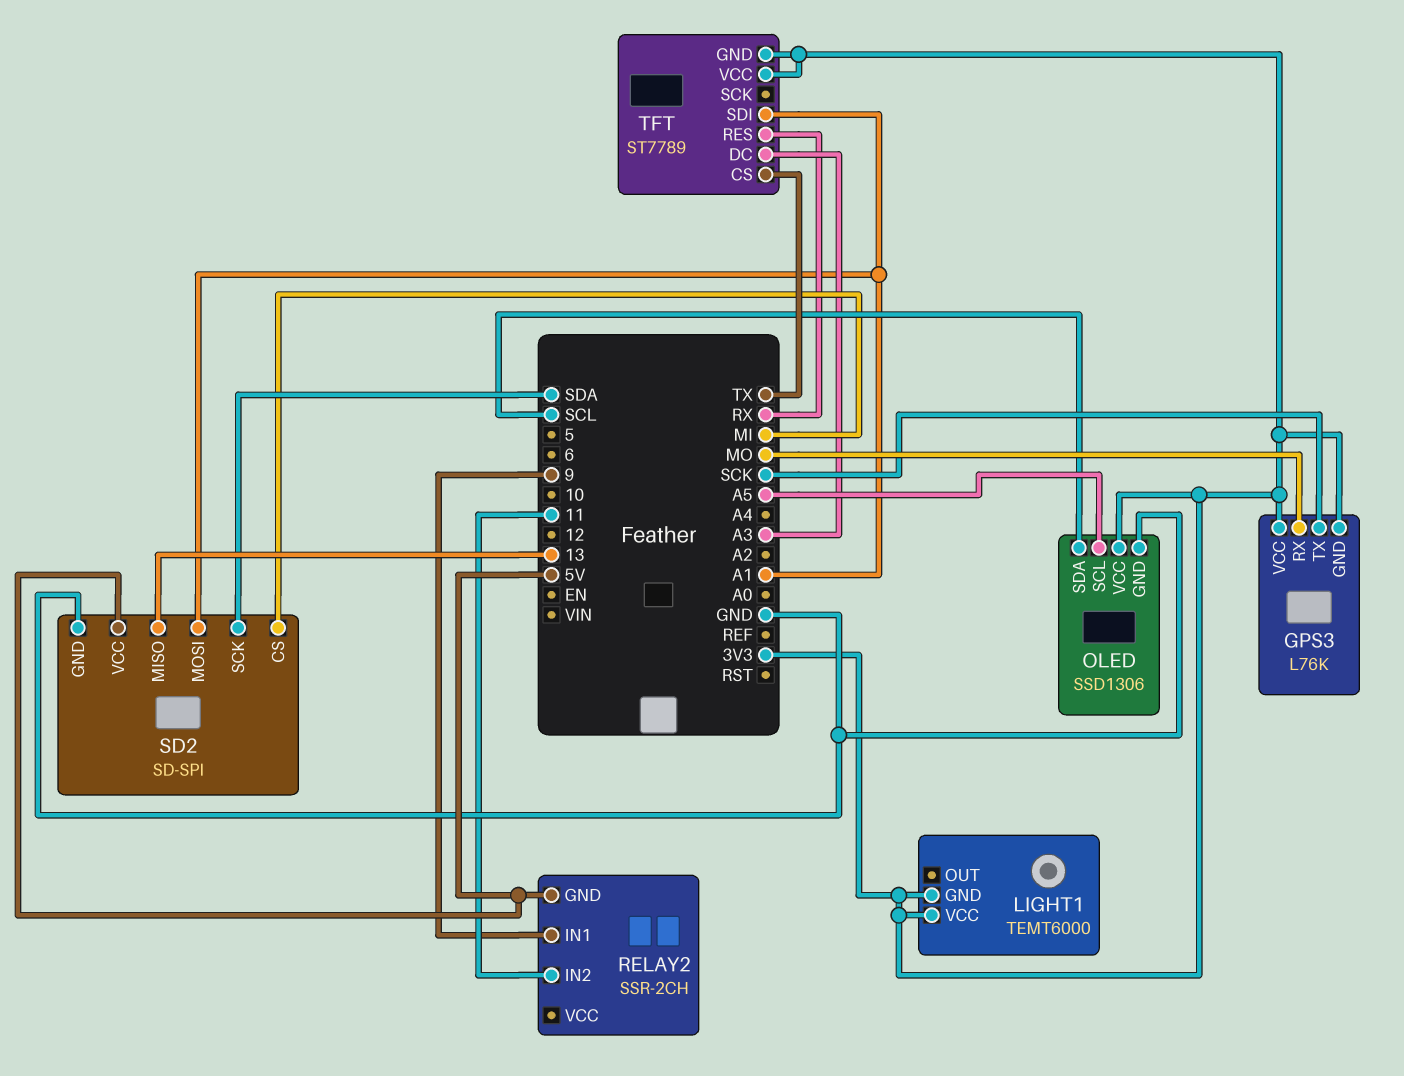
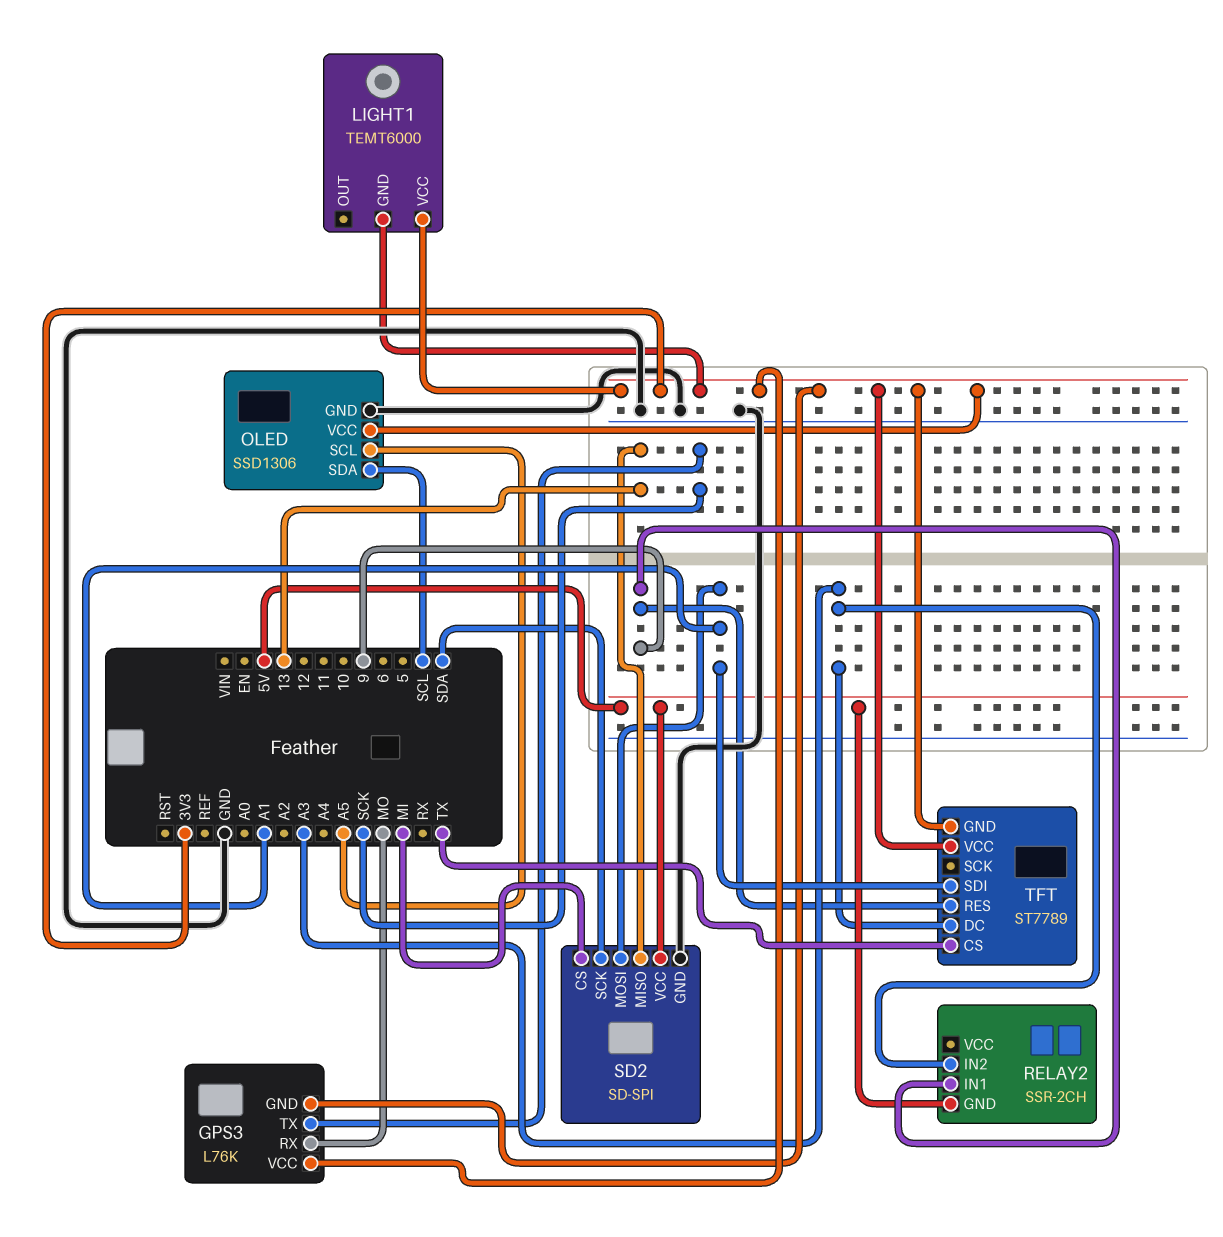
RELAY2 pin IN2: 11 -> A3
TFT pin RES: RX -> 9

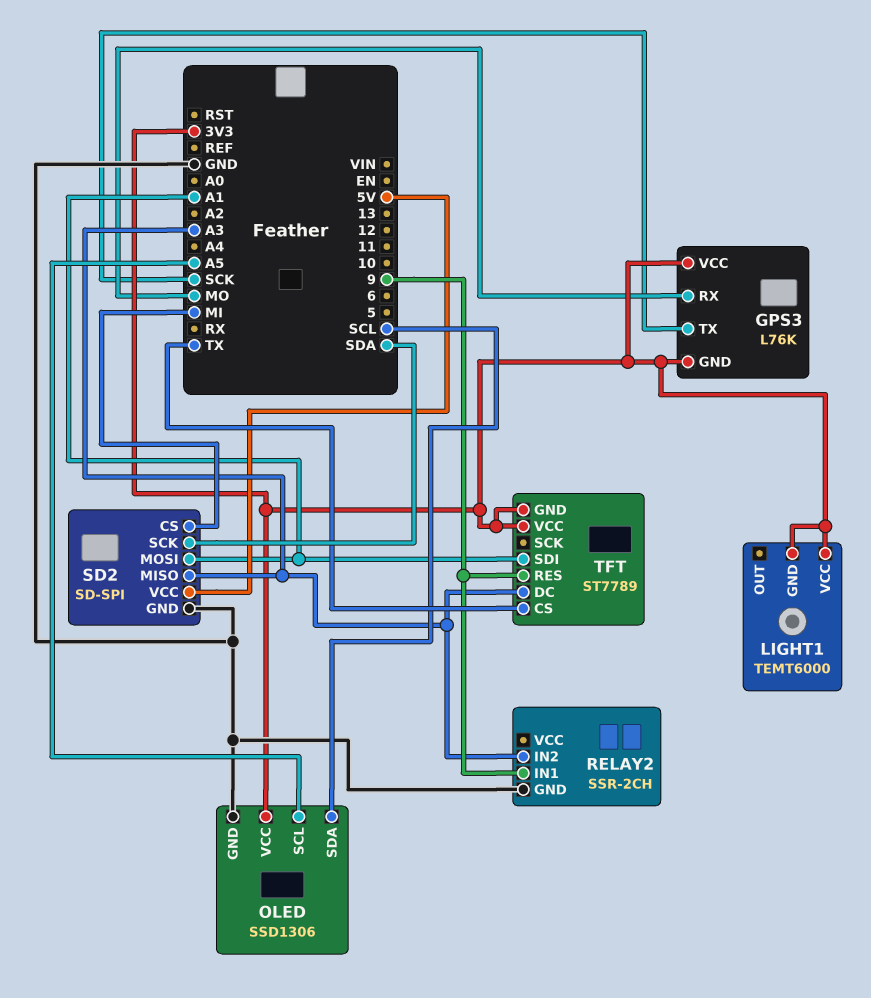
RELAY2 pin GND: 5V -> GND
SD2 pin MISO: 13 -> A3

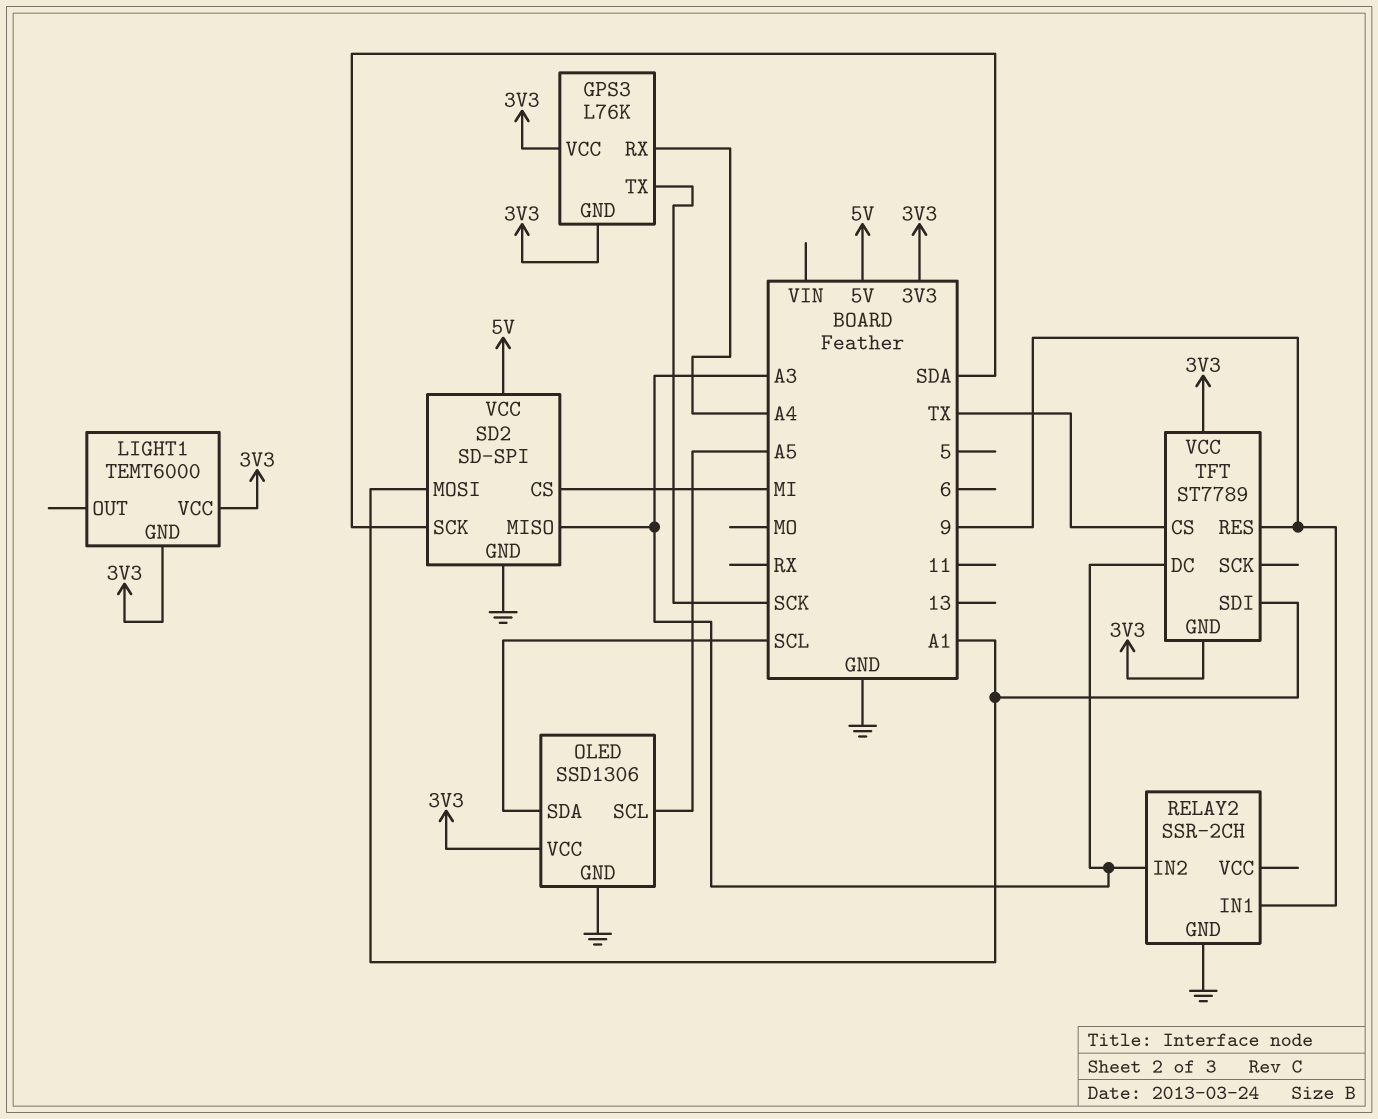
GPS3 pin RX: MO -> A4

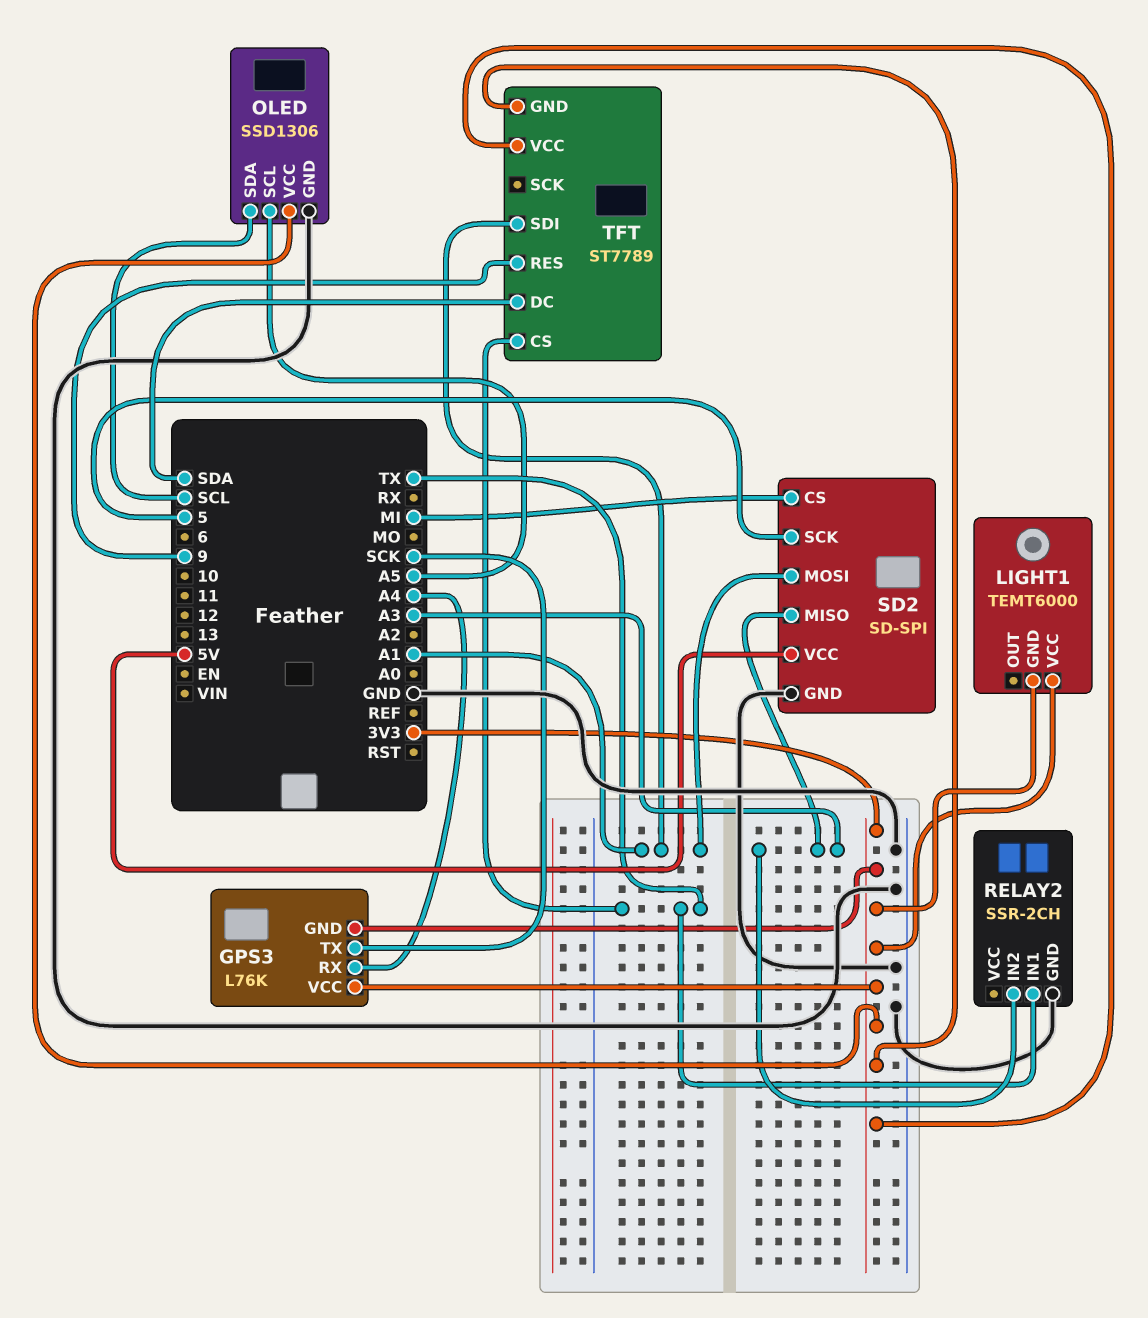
RELAY2 pin IN1: 9 -> TX
SD2 pin SCK: SDA -> 5
TFT pin DC: A3 -> SDA

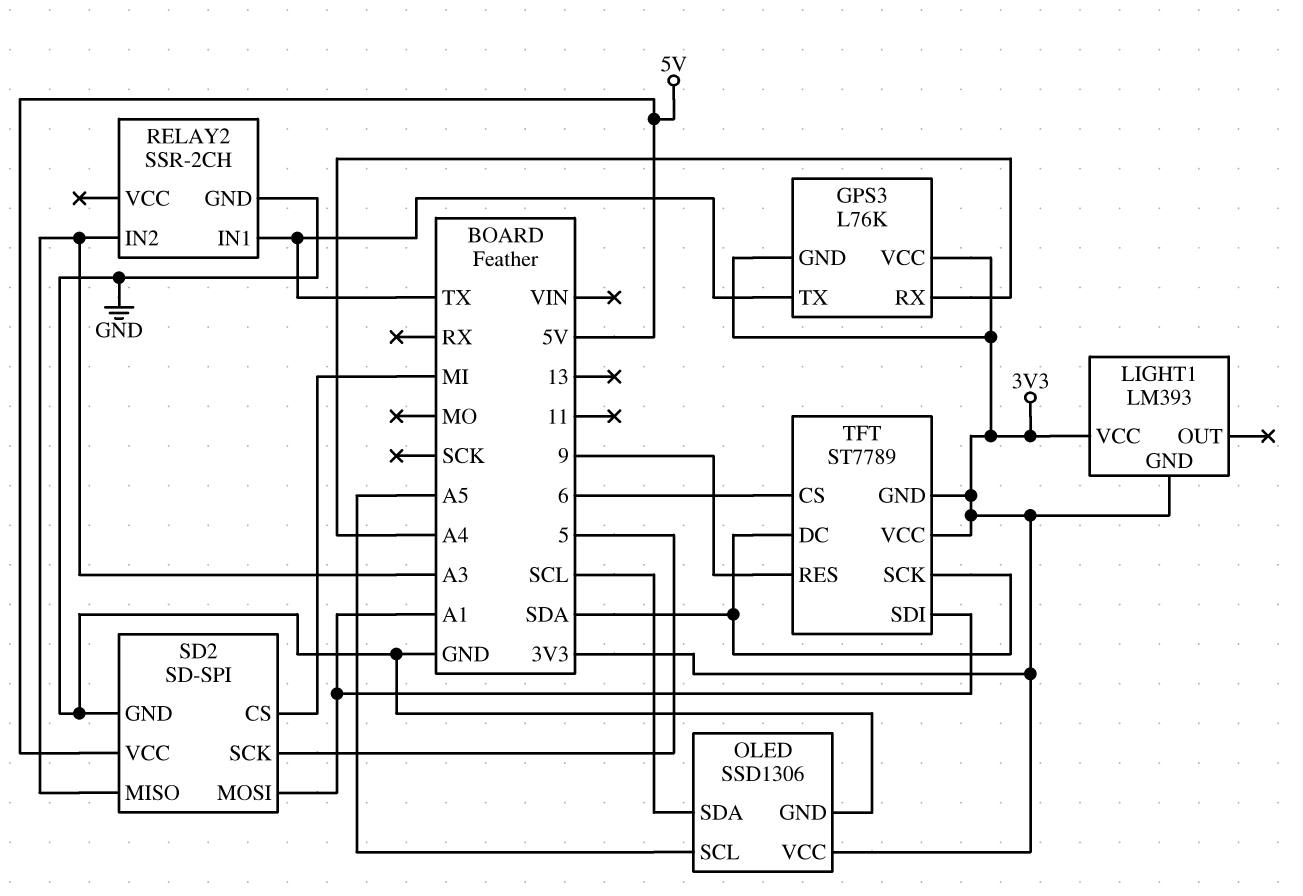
GPS3 pin TX: SCK -> TX
LIGHT1: TEMT6000 -> LM393
TFT pin CS: TX -> 6
TFT pin SCK: none -> SDA

